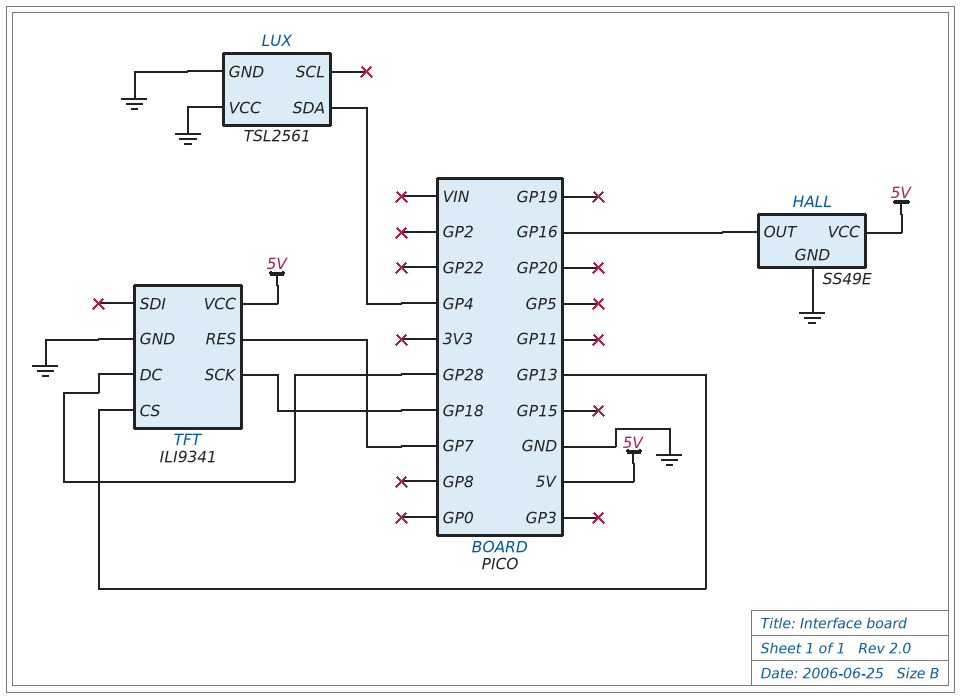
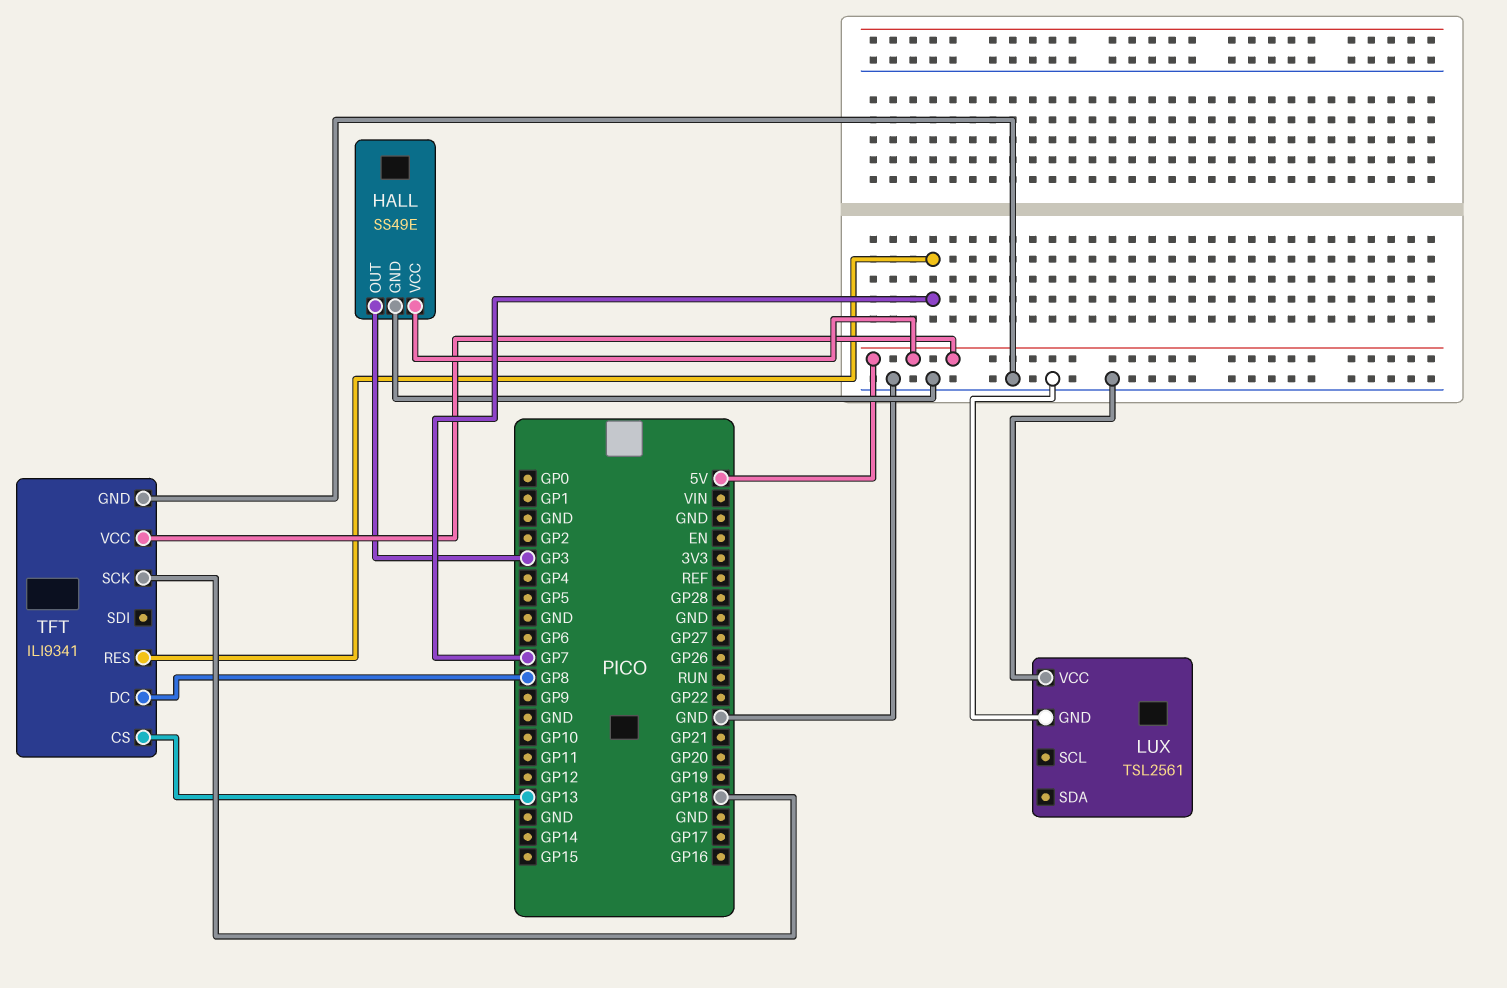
HALL pin OUT: GP16 -> GP3
LUX pin SDA: GP4 -> none
TFT pin DC: GP28 -> GP8

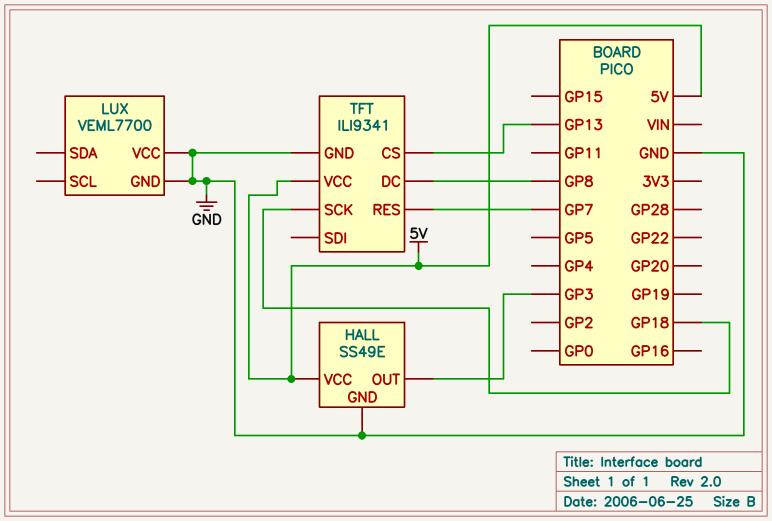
LUX: TSL2561 -> VEML7700

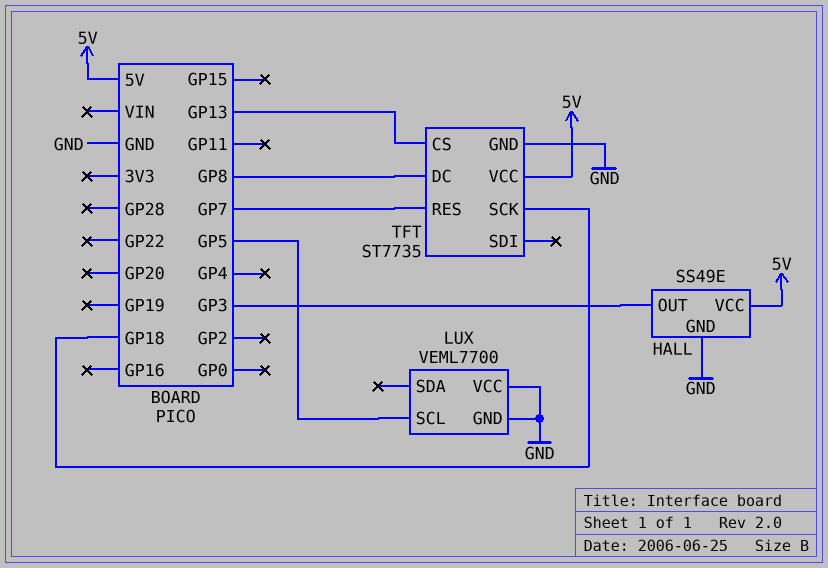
LUX pin SCL: none -> GP5
TFT: ILI9341 -> ST7735

